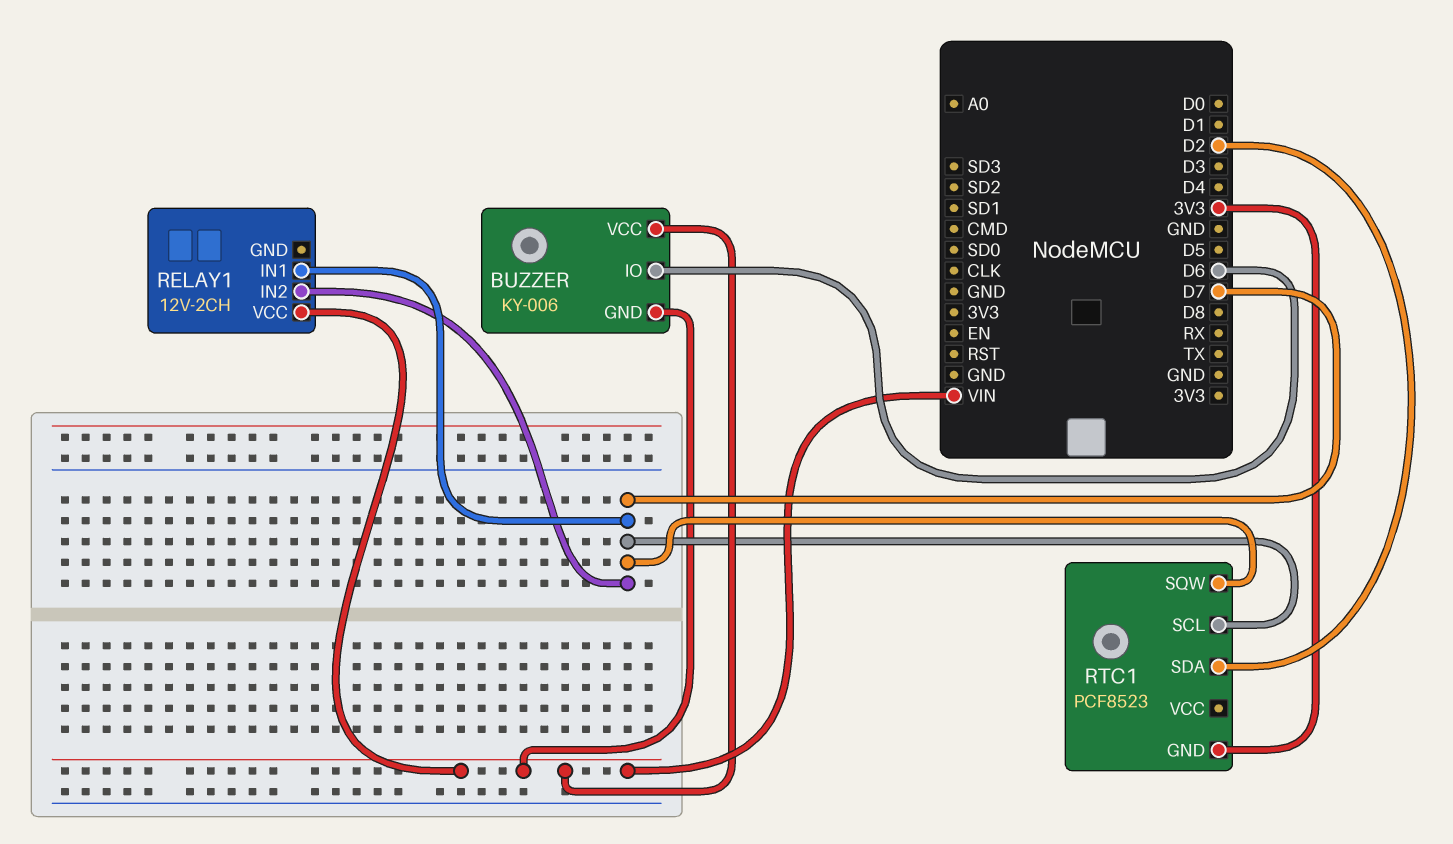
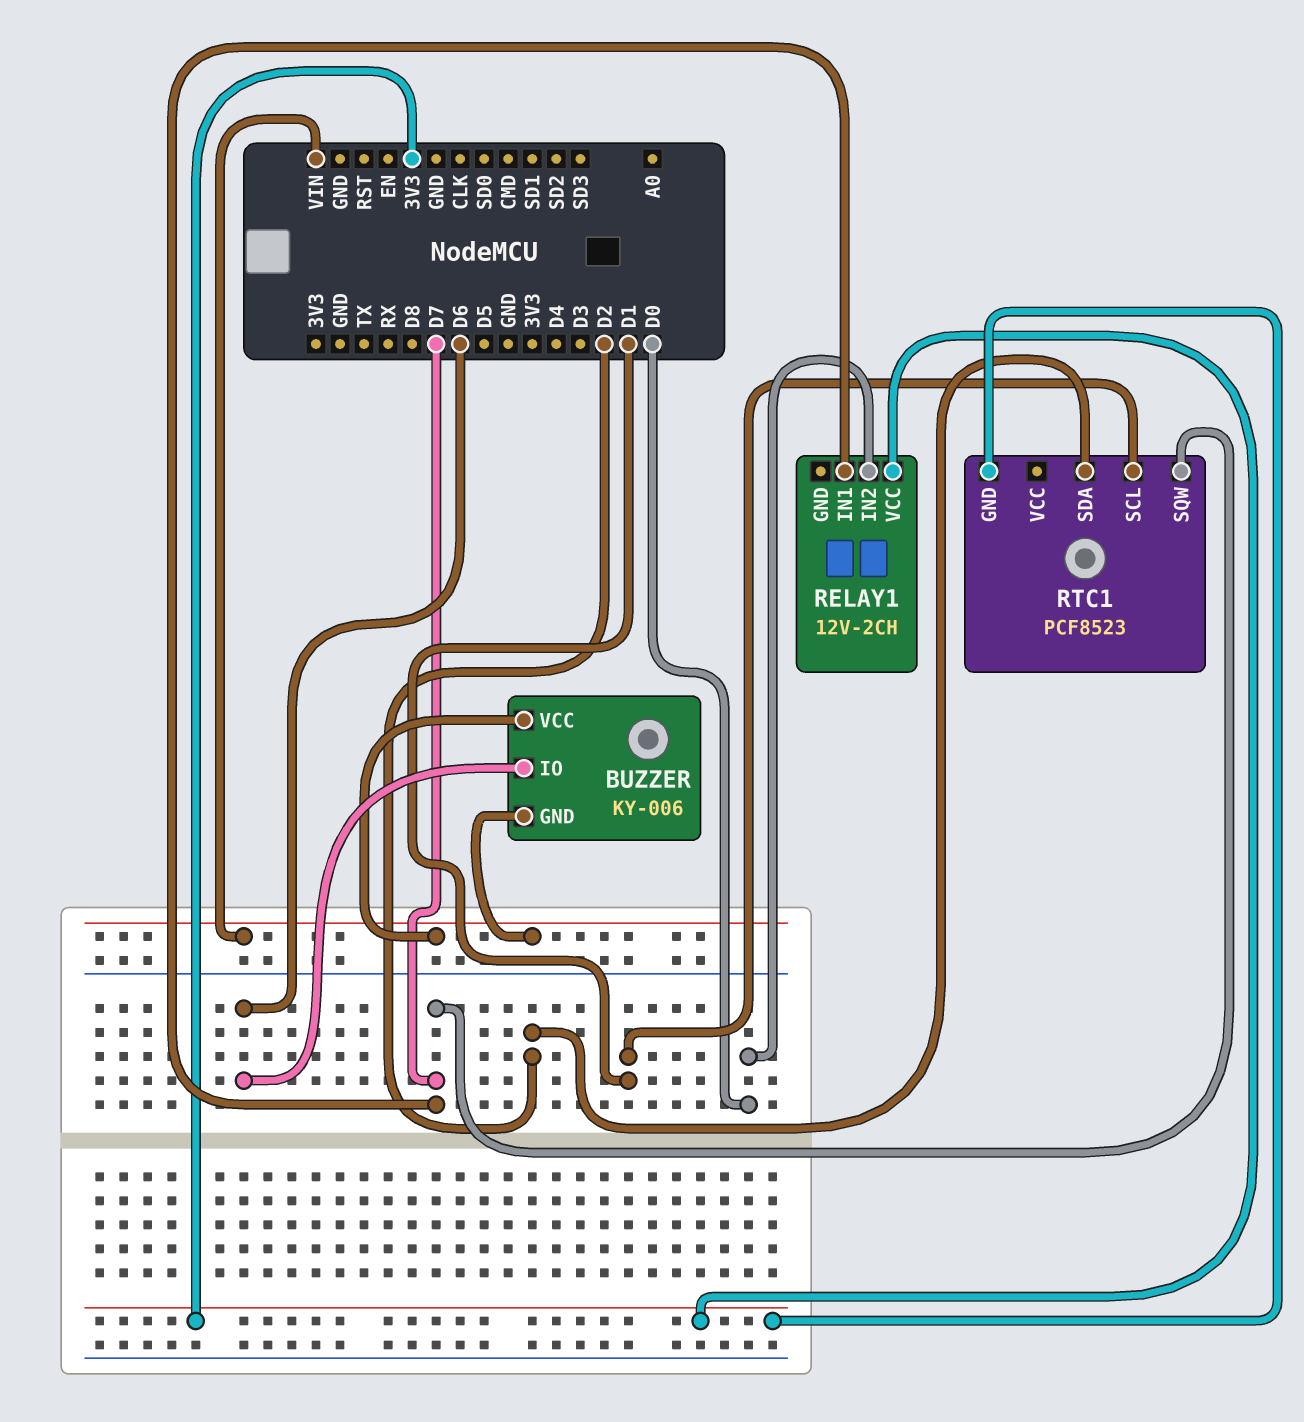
RELAY1 pin IN2: D7 -> D0
RELAY1 pin VCC: VIN -> 3V3
RTC1 pin SCL: D7 -> D1

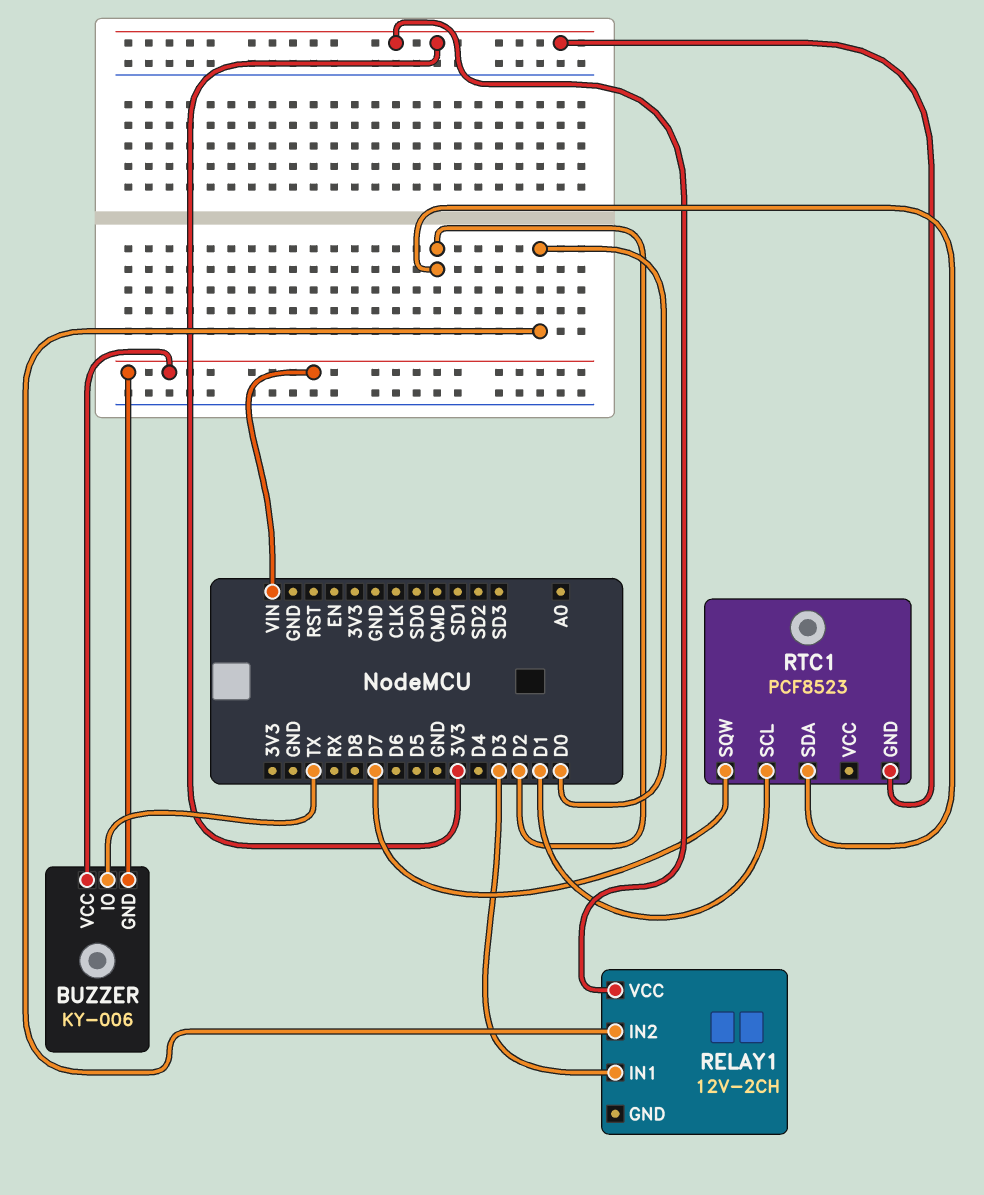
BUZZER pin IO: D6 -> TX
RELAY1 pin IN1: D7 -> D3

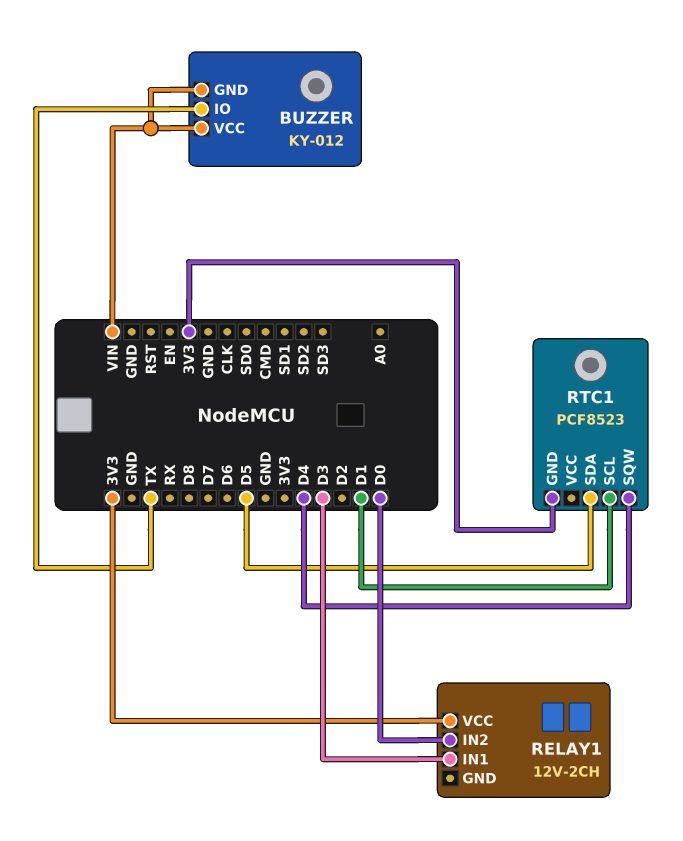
BUZZER: KY-006 -> KY-012
RTC1 pin SDA: D2 -> D5
RTC1 pin SQW: D7 -> D4

